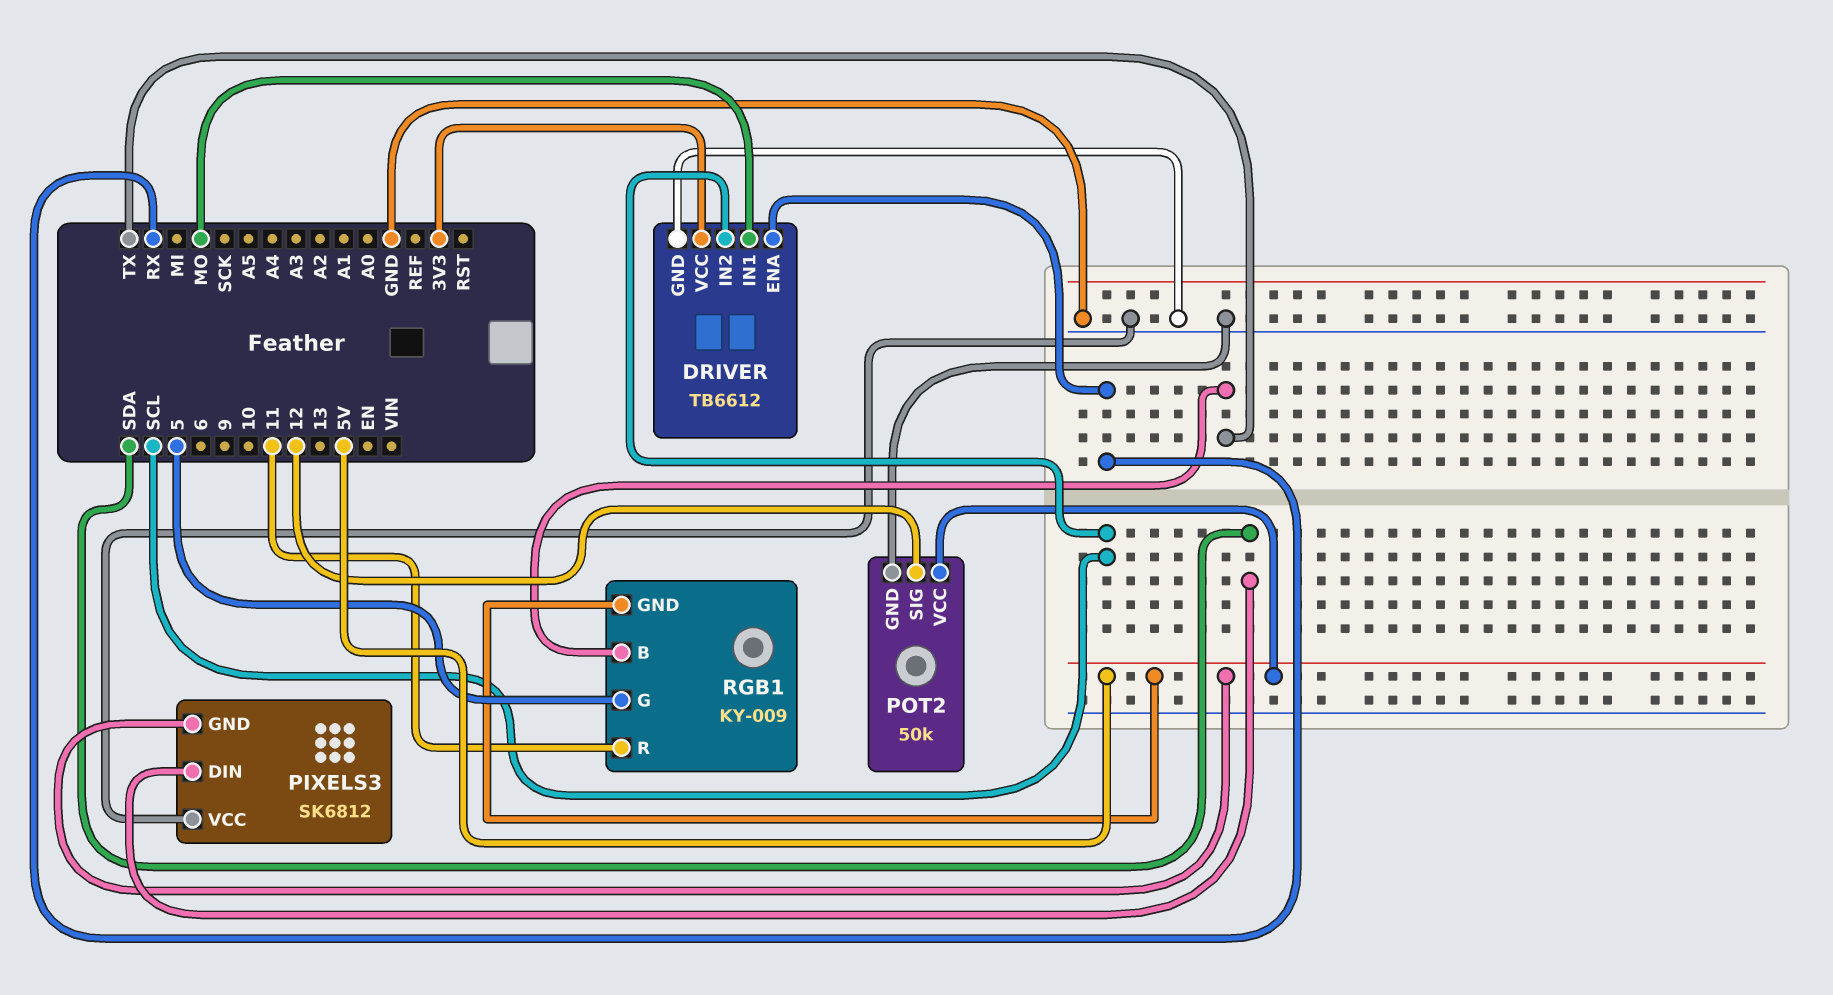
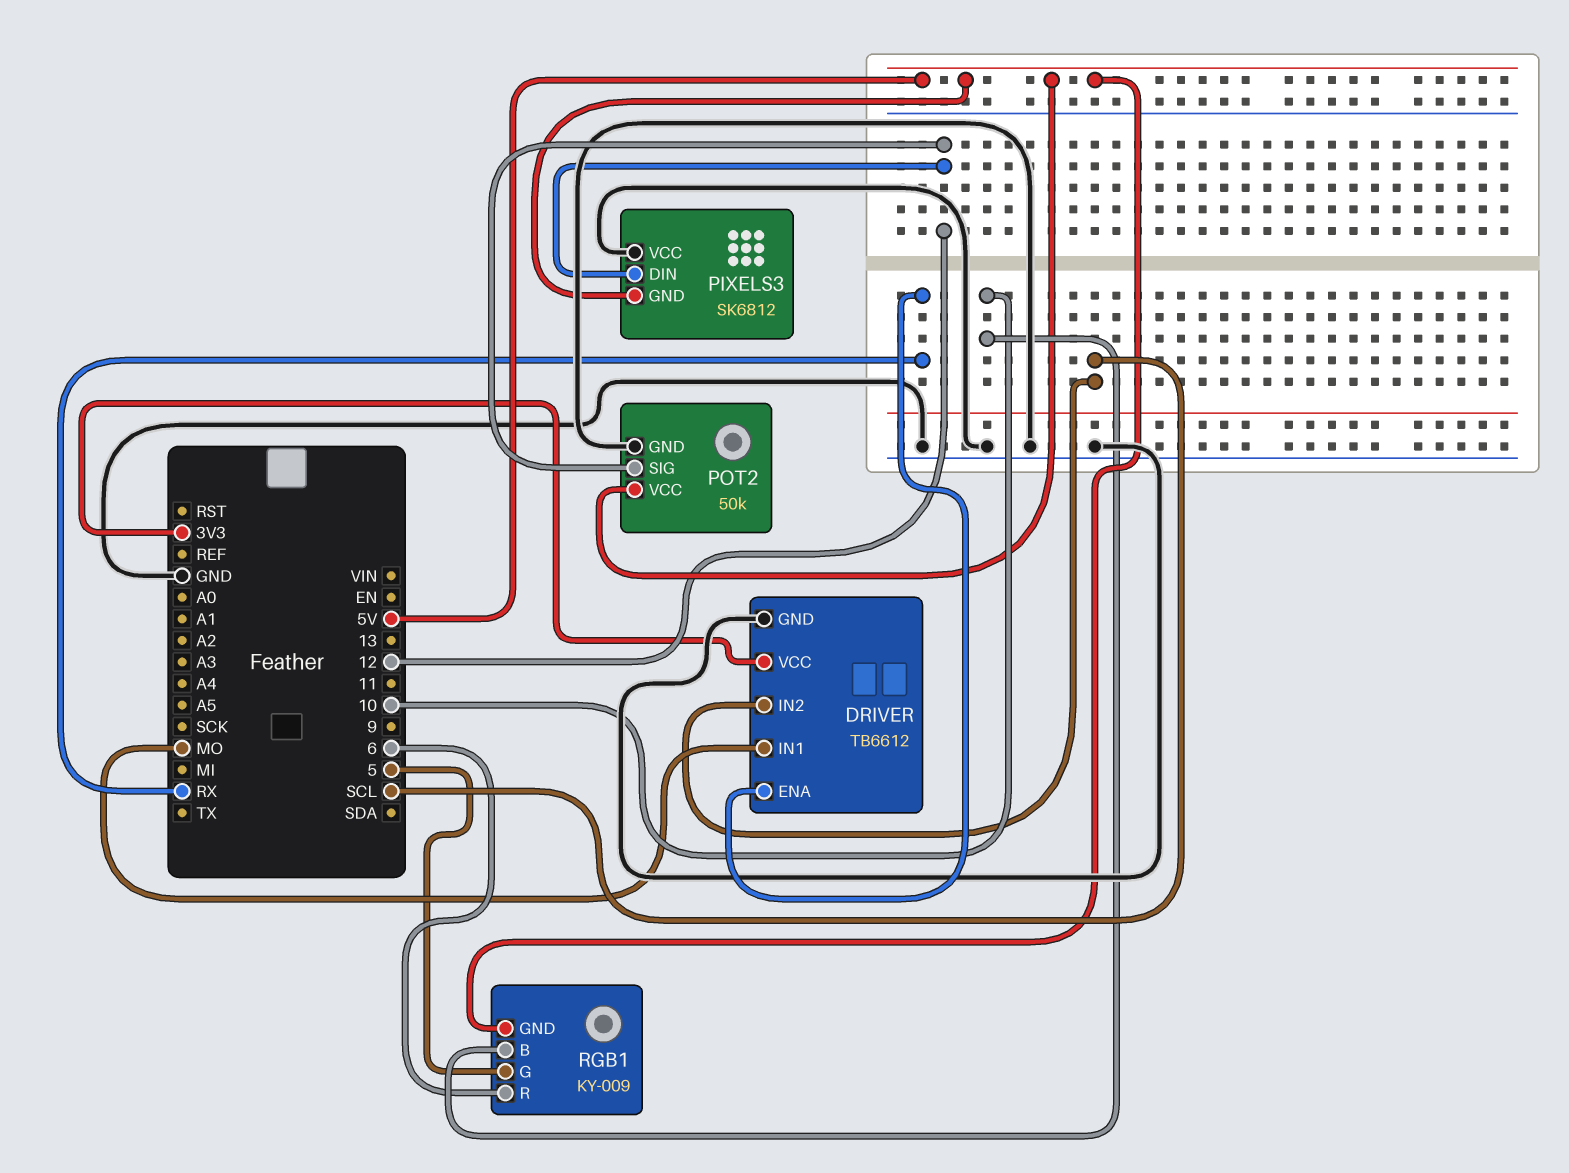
PIXELS3 pin DIN: SDA -> 12
RGB1 pin B: TX -> 10
RGB1 pin R: 11 -> 6

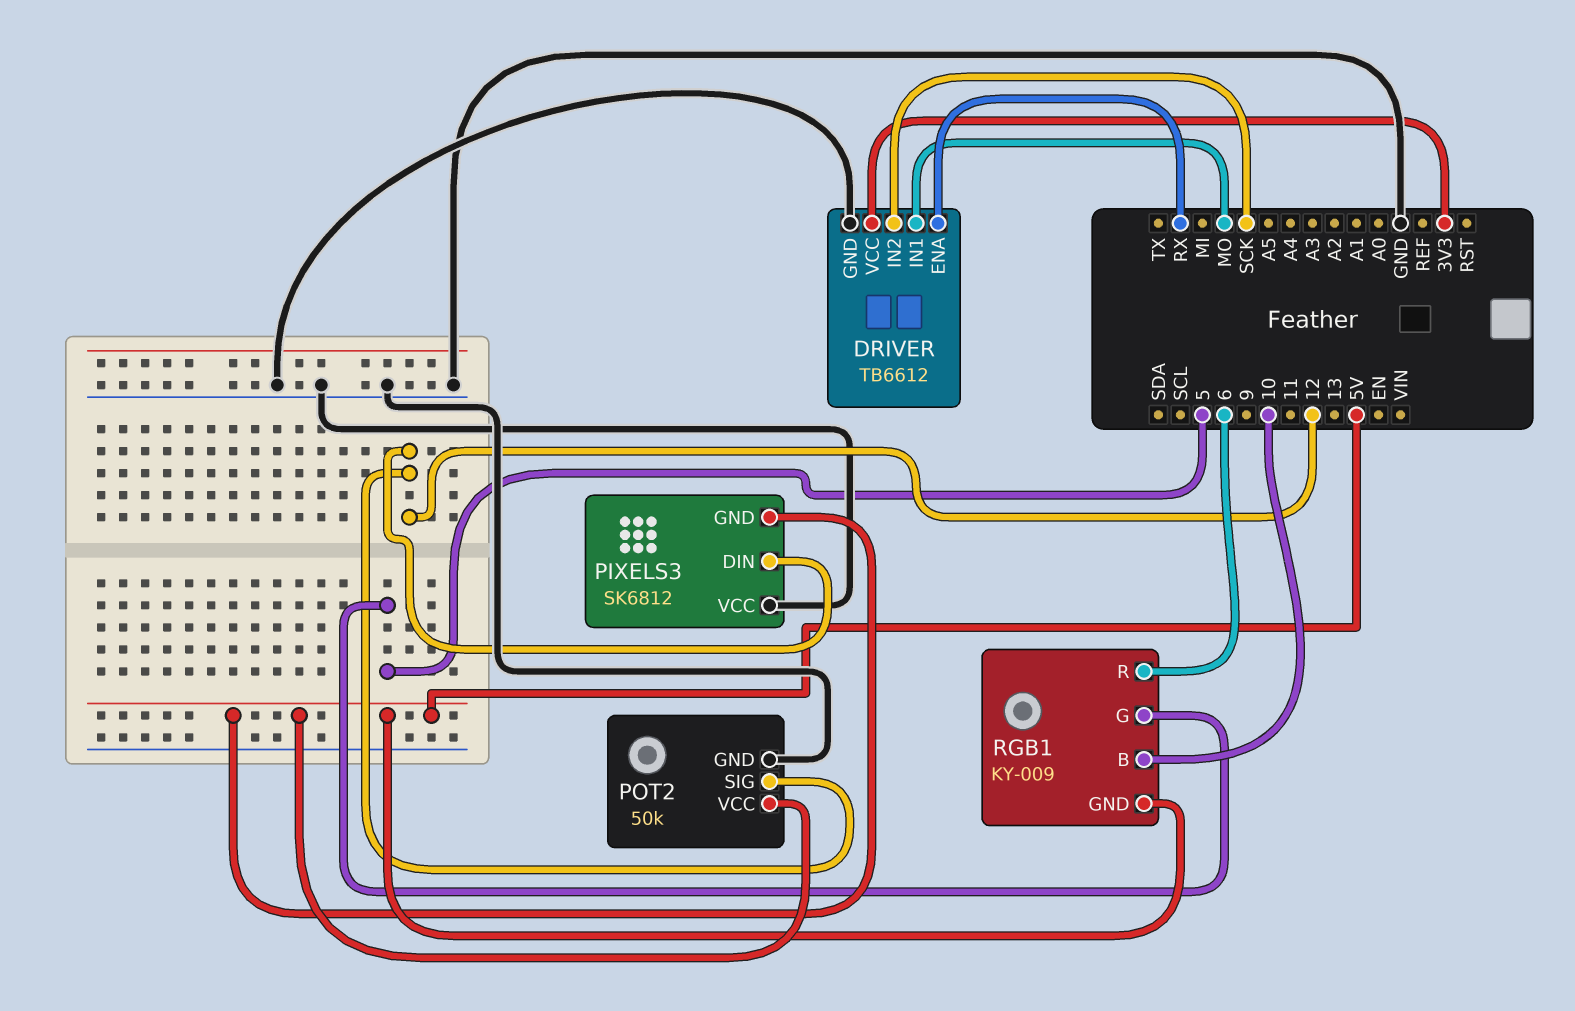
DRIVER pin IN2: SCL -> SCK

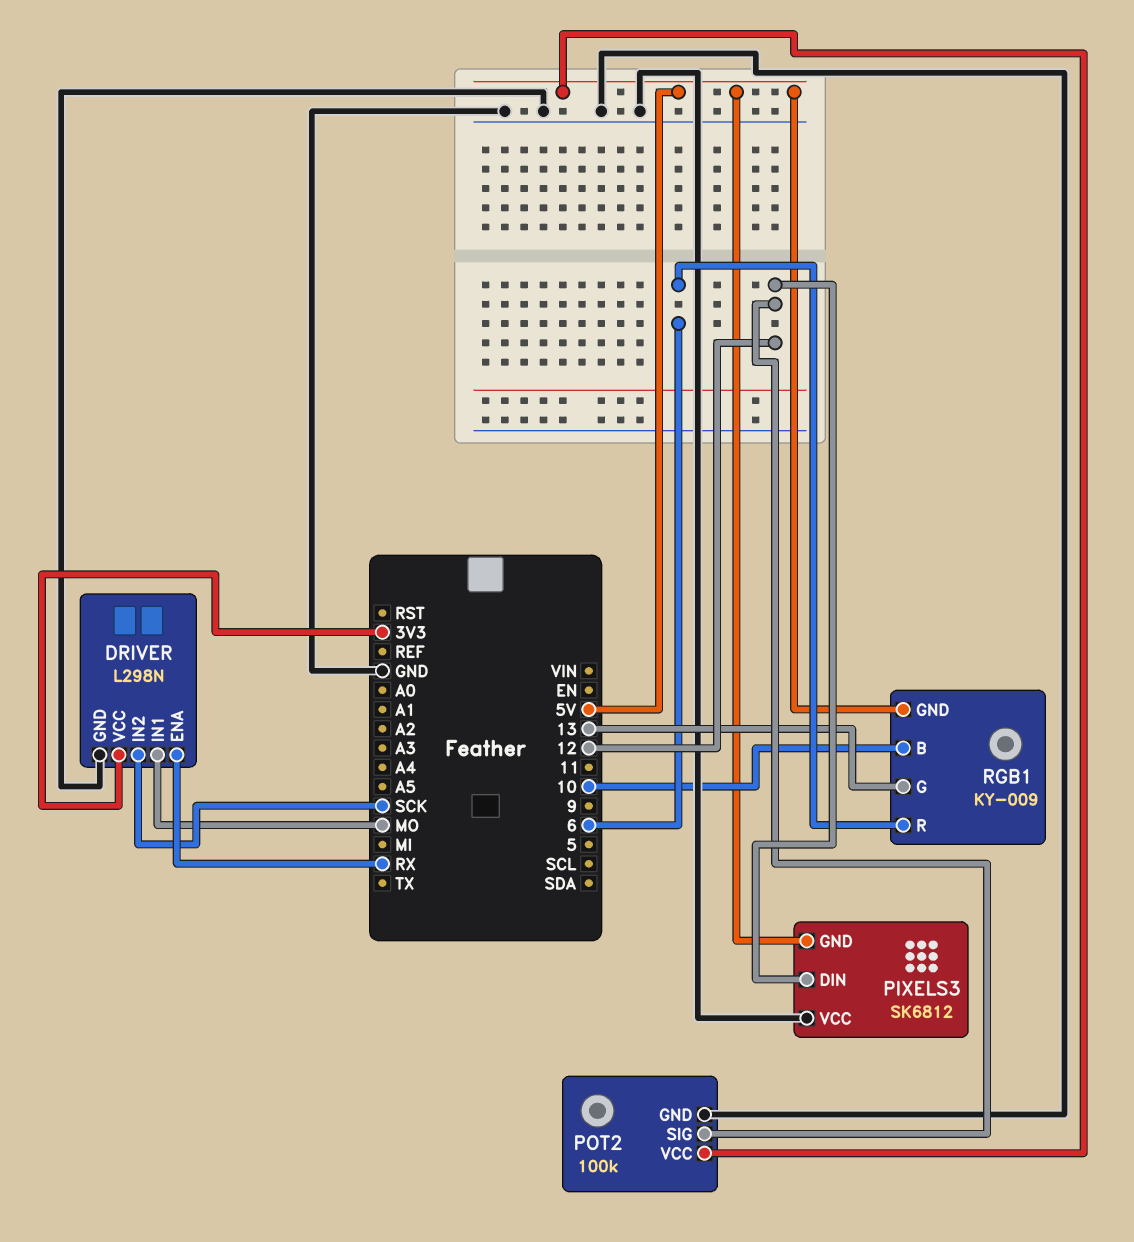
DRIVER: TB6612 -> L298N
POT2: 50k -> 100k
RGB1 pin G: 5 -> 13

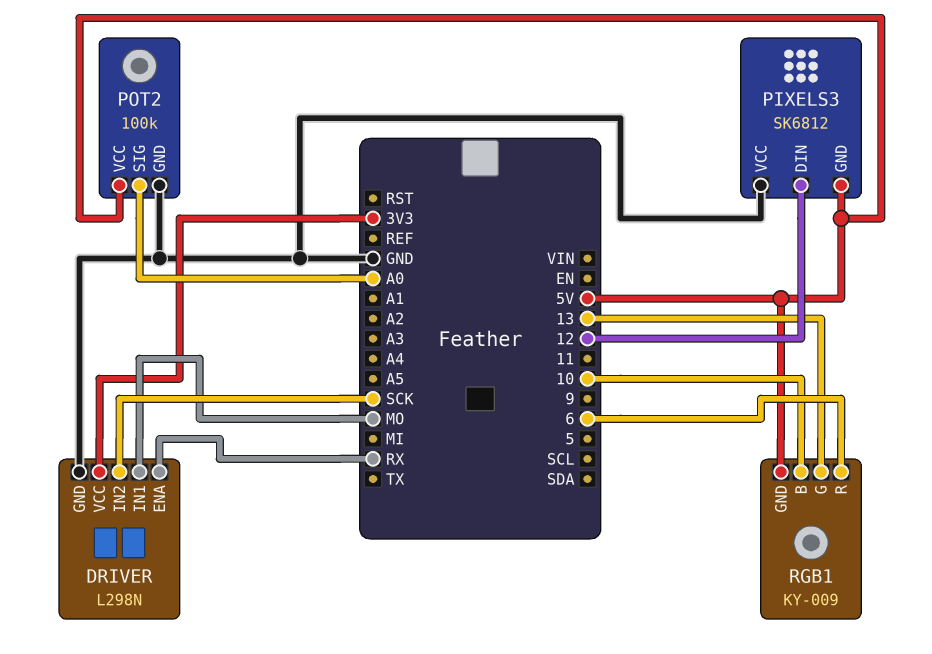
POT2 pin SIG: 12 -> A0

